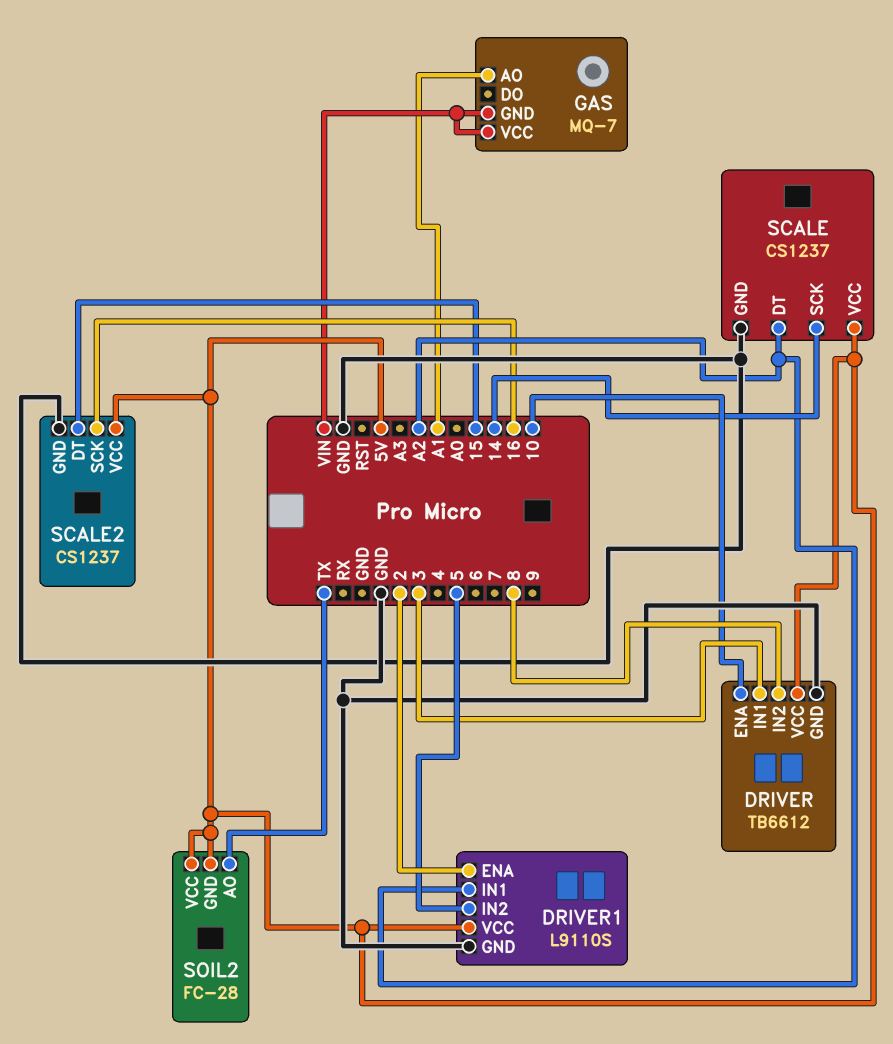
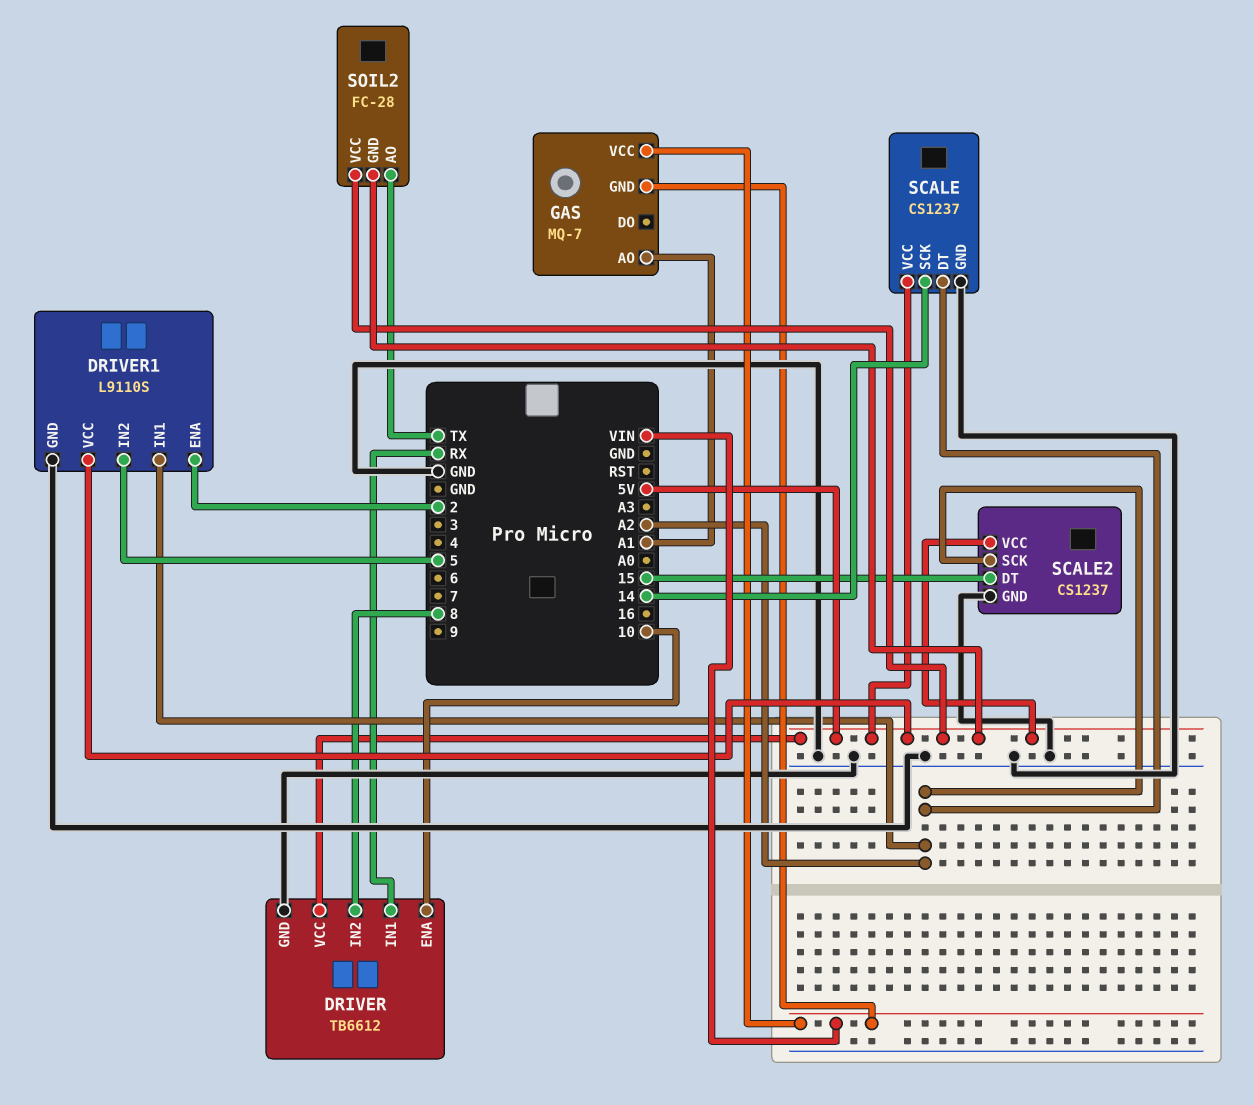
DRIVER pin IN1: 3 -> RX
SCALE2 pin SCK: 16 -> A2

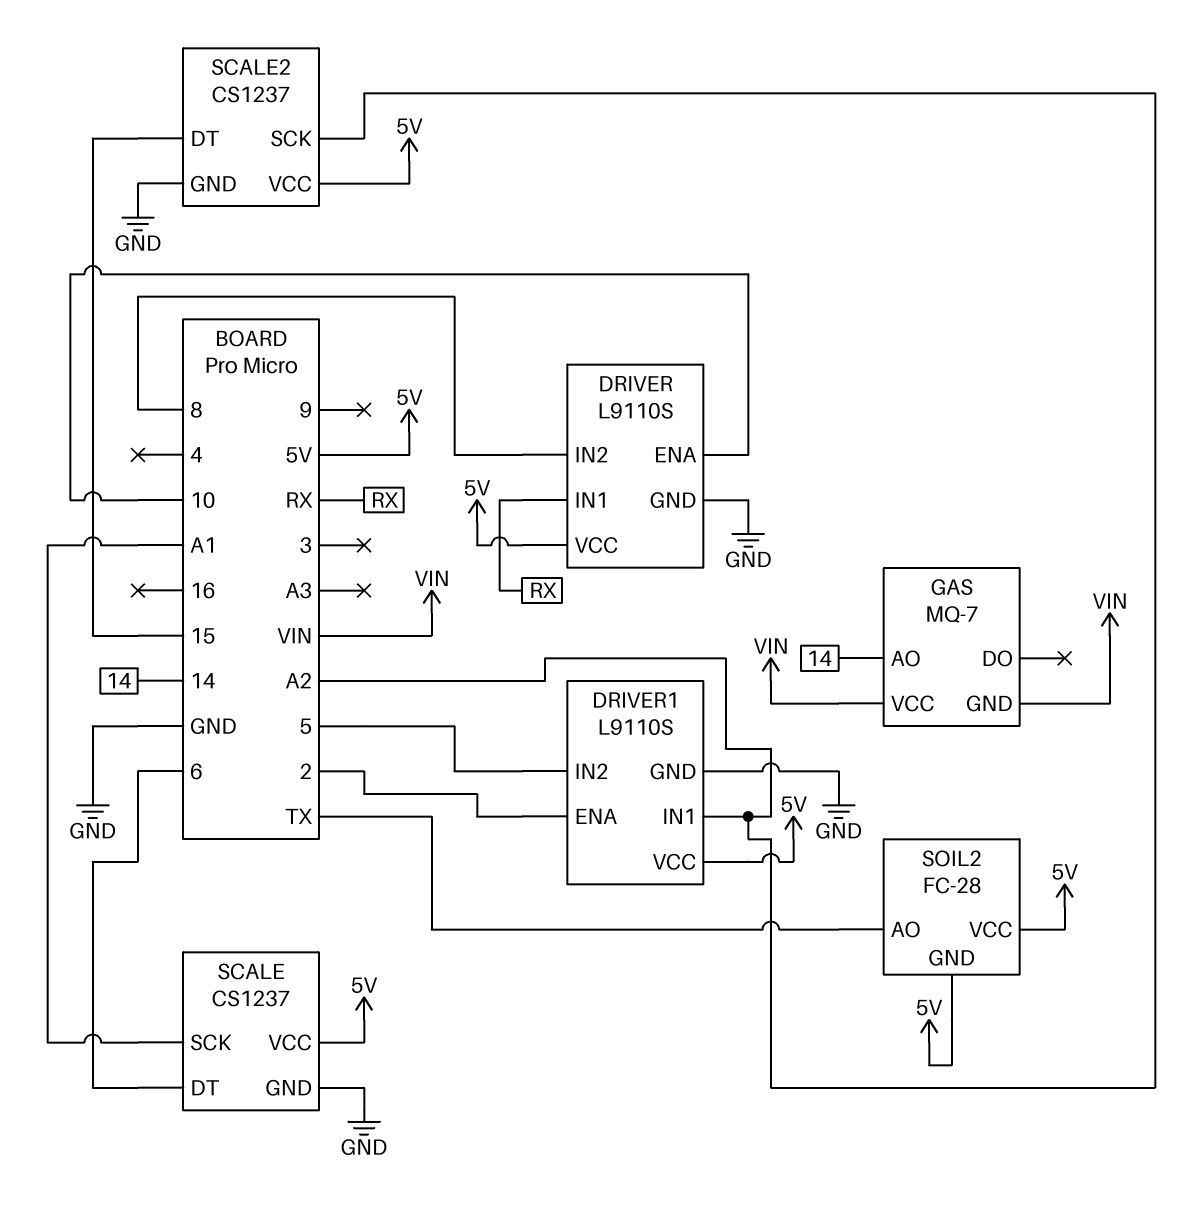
DRIVER: TB6612 -> L9110S
GAS pin AO: A1 -> 14
SCALE pin DT: A2 -> 6
SCALE pin SCK: 14 -> A1

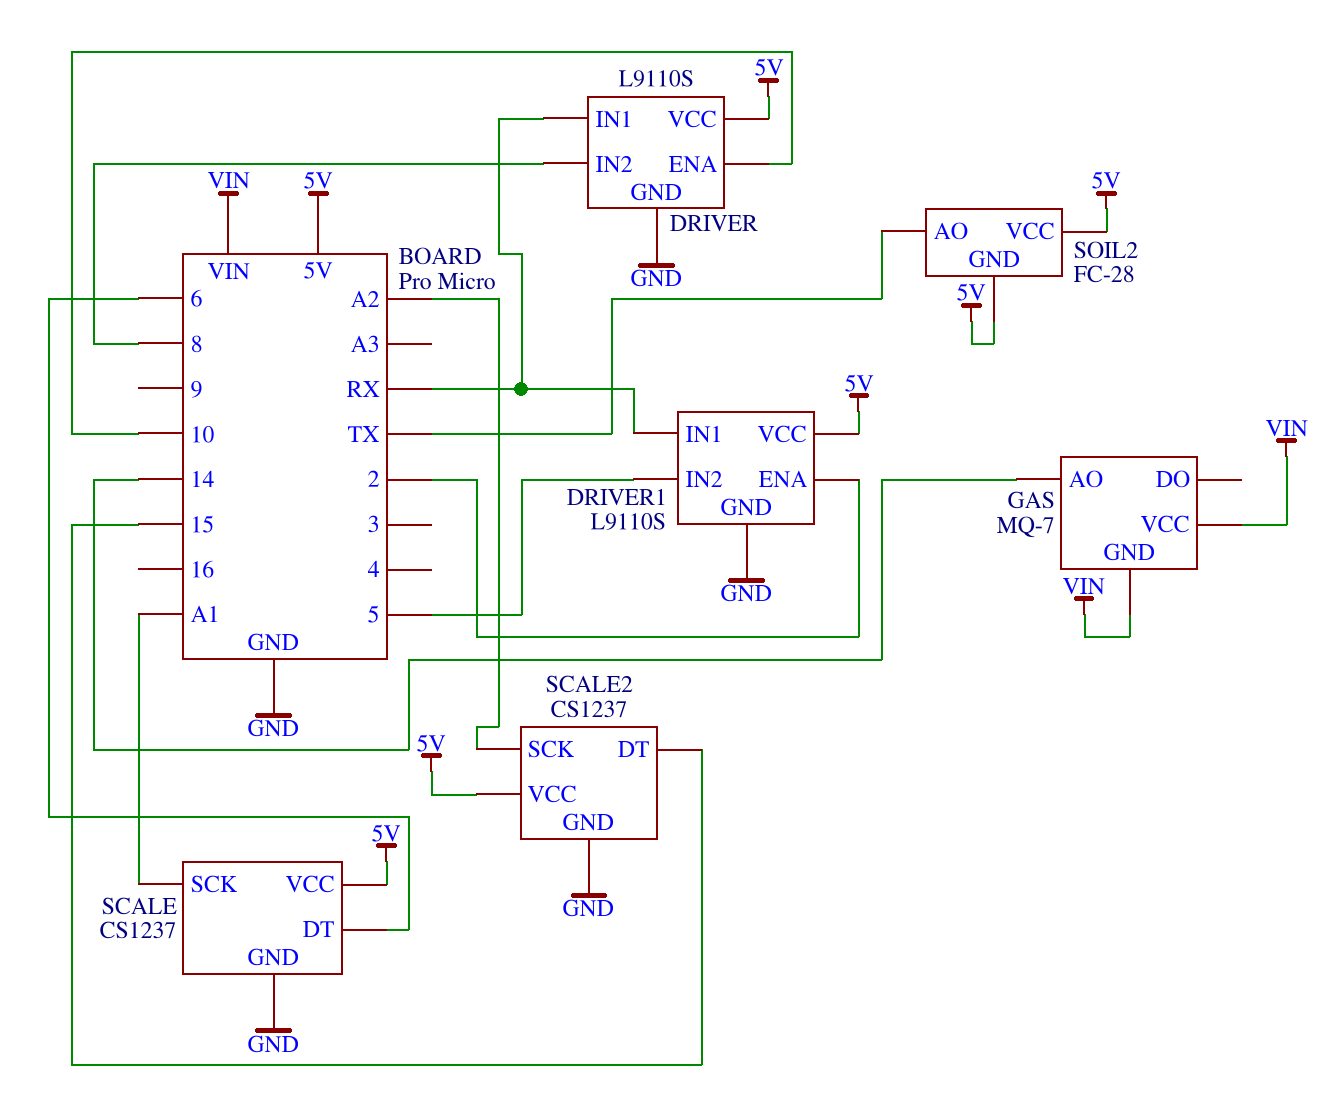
DRIVER1 pin IN1: A2 -> RX

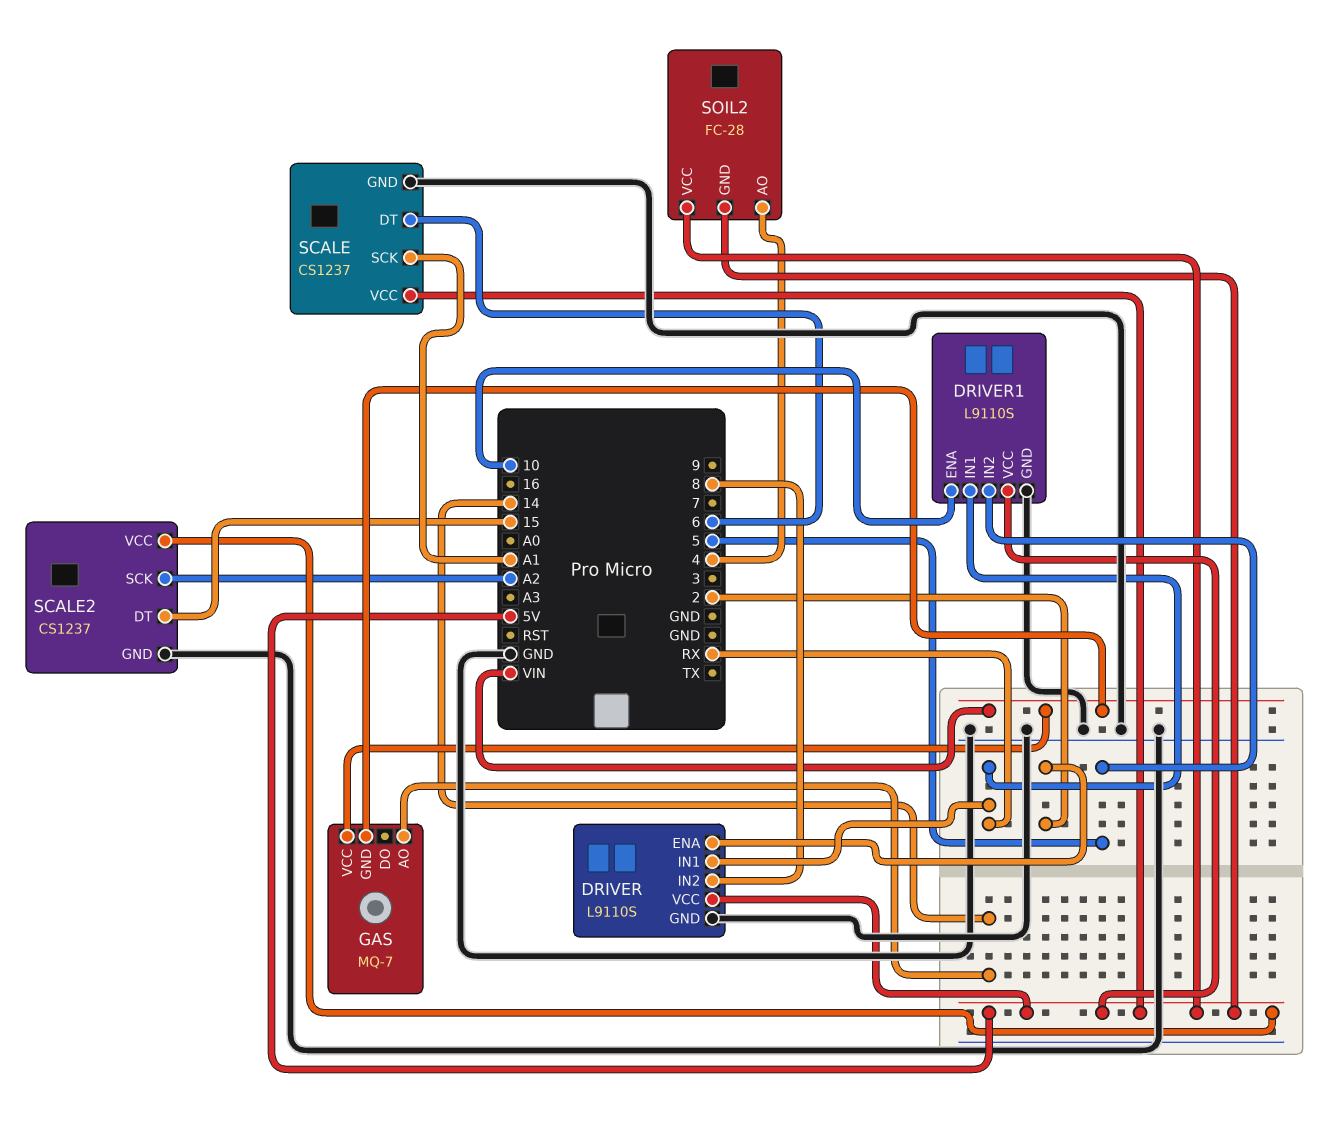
DRIVER pin ENA: 10 -> 2
DRIVER1 pin ENA: 2 -> 10
SOIL2 pin AO: TX -> 4

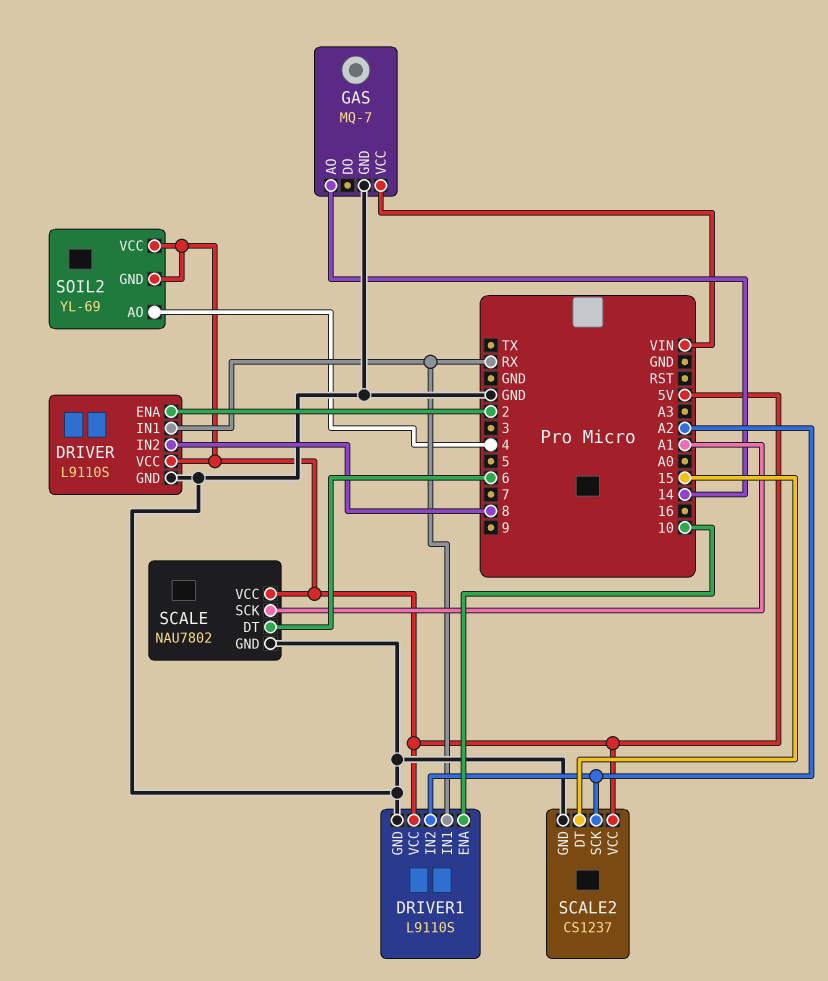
DRIVER1 pin IN2: 5 -> A2
GAS pin GND: VIN -> GND
SCALE: CS1237 -> NAU7802
SOIL2: FC-28 -> YL-69

